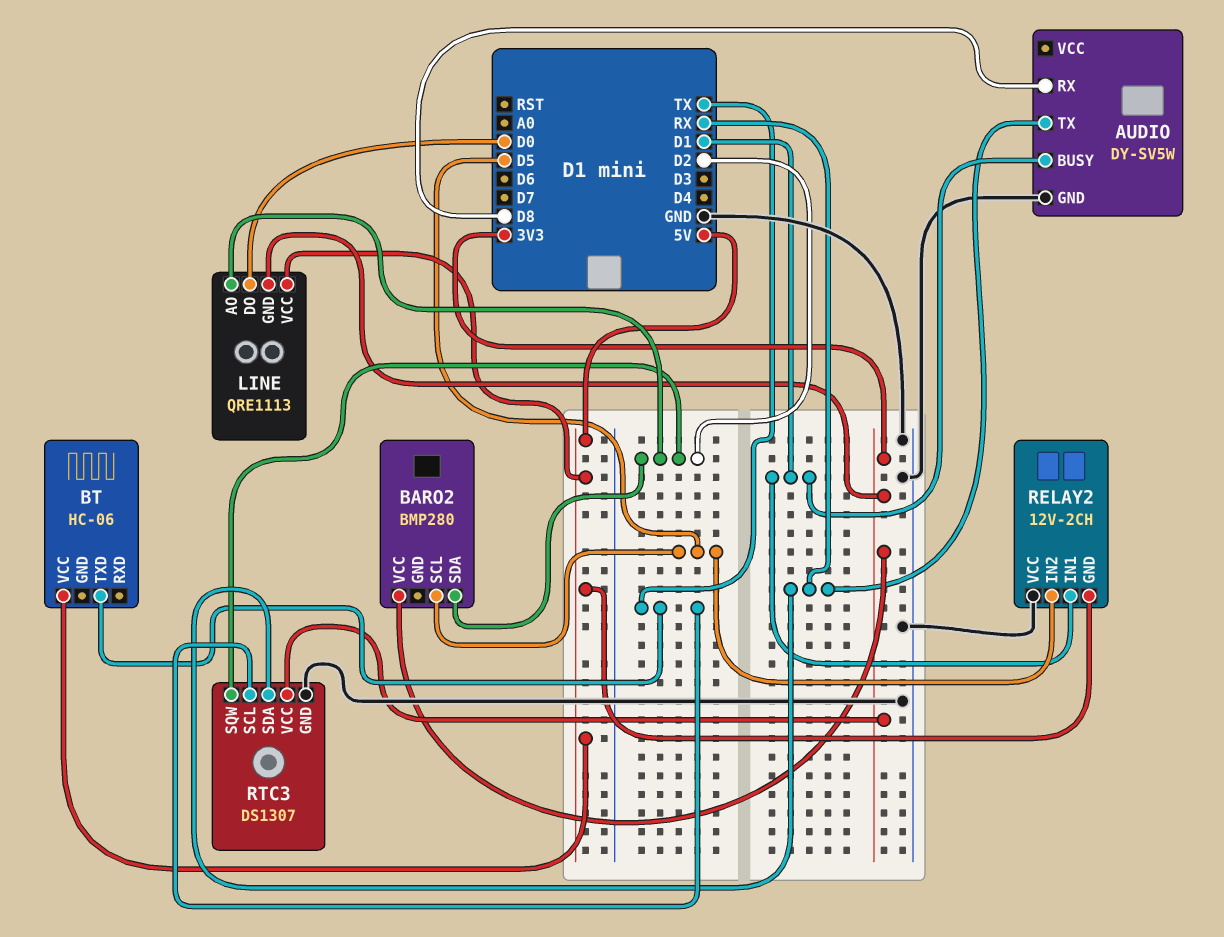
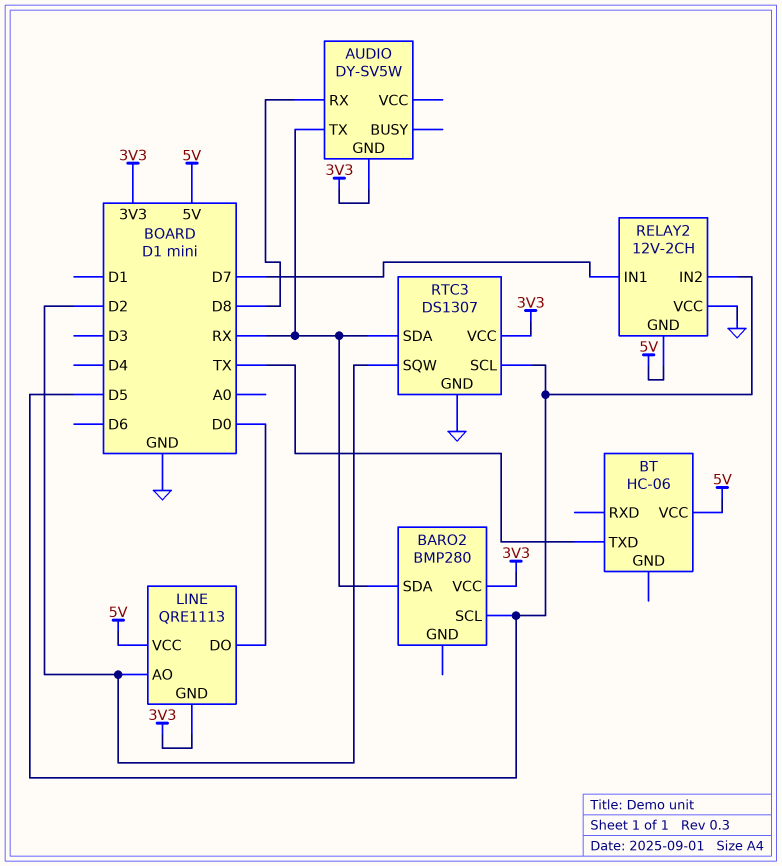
AUDIO pin BUSY: D1 -> none
AUDIO pin GND: GND -> 3V3
BARO2 pin SDA: D2 -> RX
RELAY2 pin IN1: D1 -> D7
RTC3 pin SCL: TX -> D5

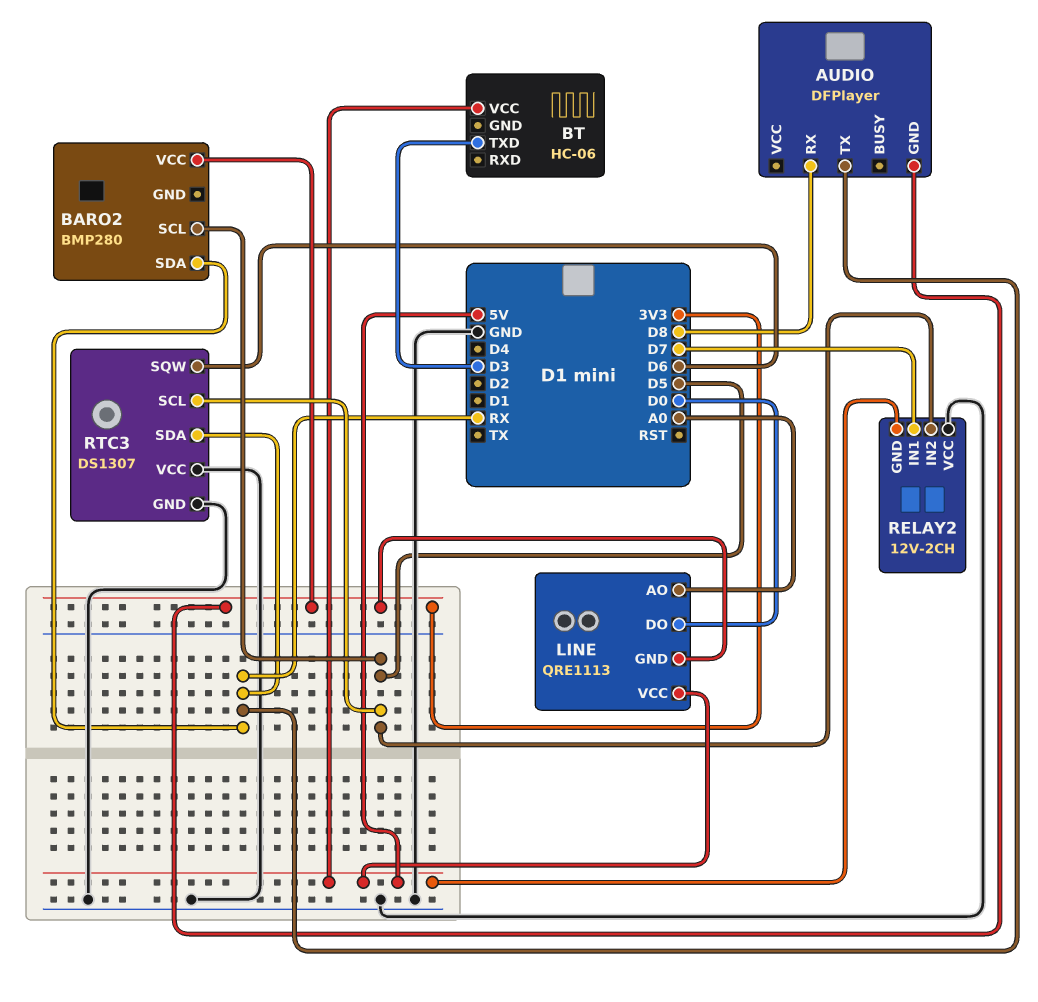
AUDIO: DY-SV5W -> DFPlayer
BT pin TXD: TX -> D3
LINE pin AO: D2 -> A0
RTC3 pin SQW: D2 -> D6
RTC3 pin VCC: 3V3 -> GND

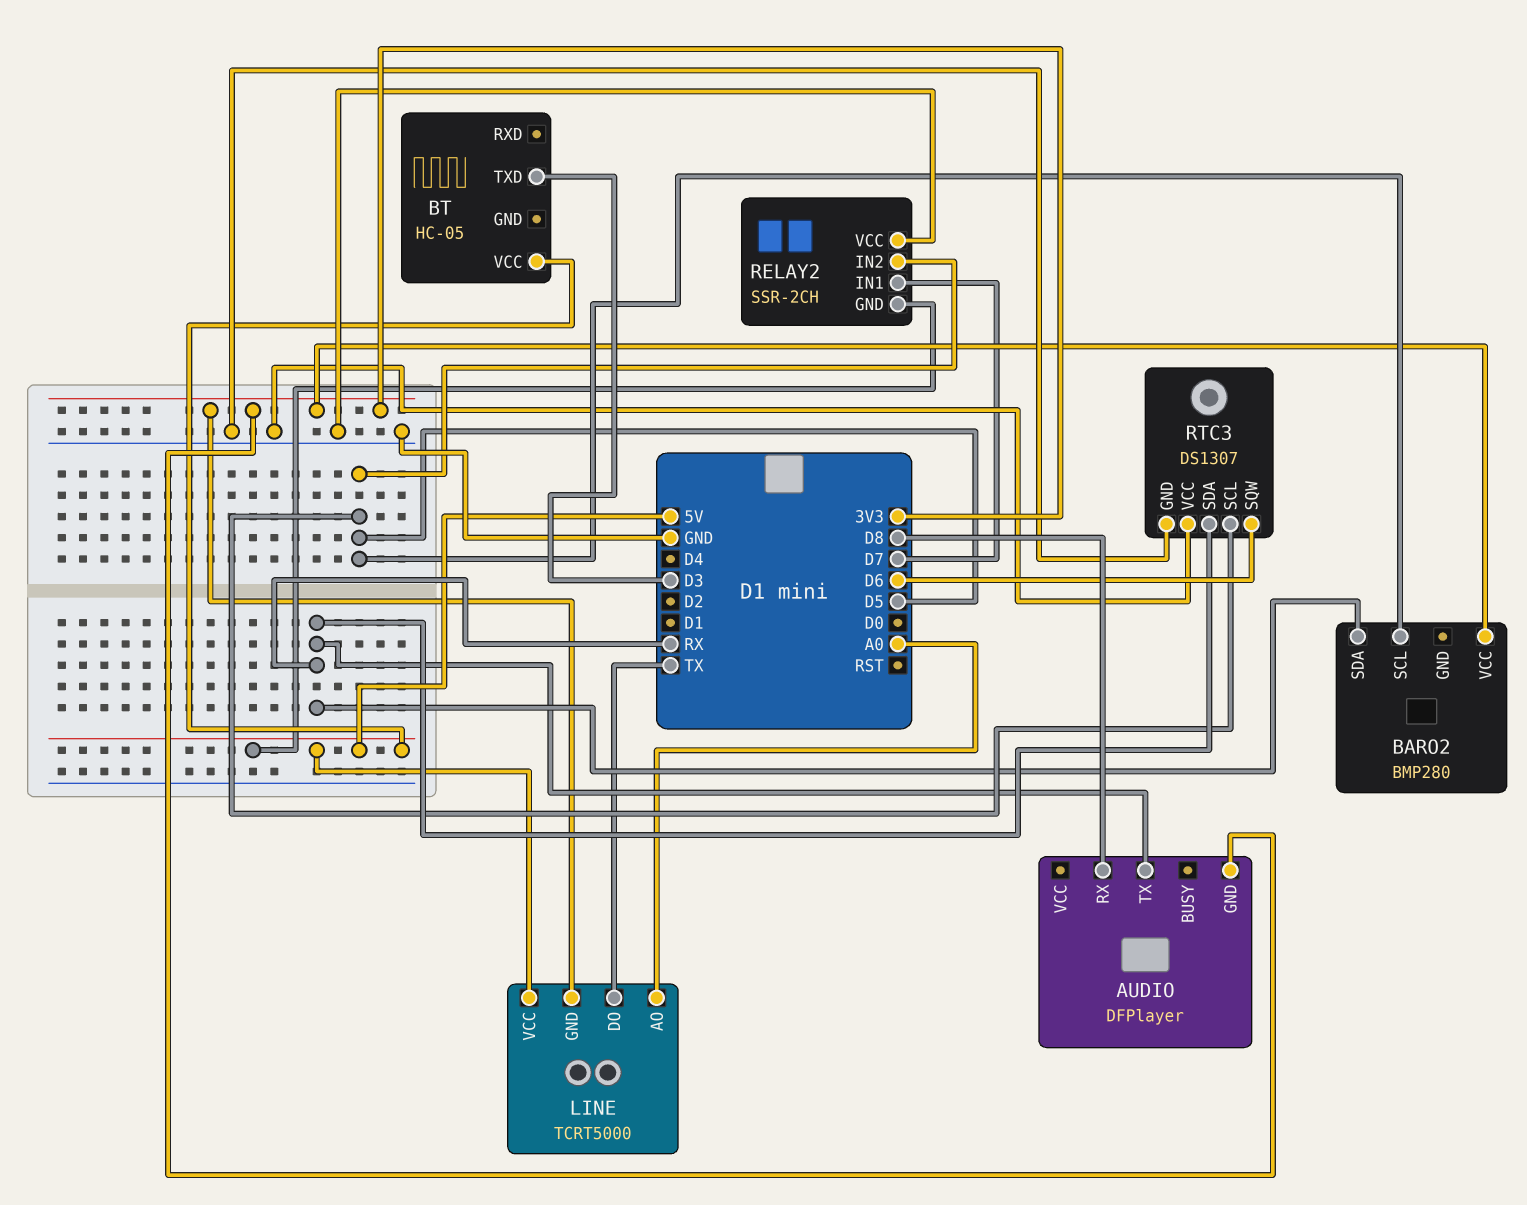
BT: HC-06 -> HC-05
LINE: QRE1113 -> TCRT5000
LINE pin DO: D0 -> TX
RELAY2: 12V-2CH -> SSR-2CH

